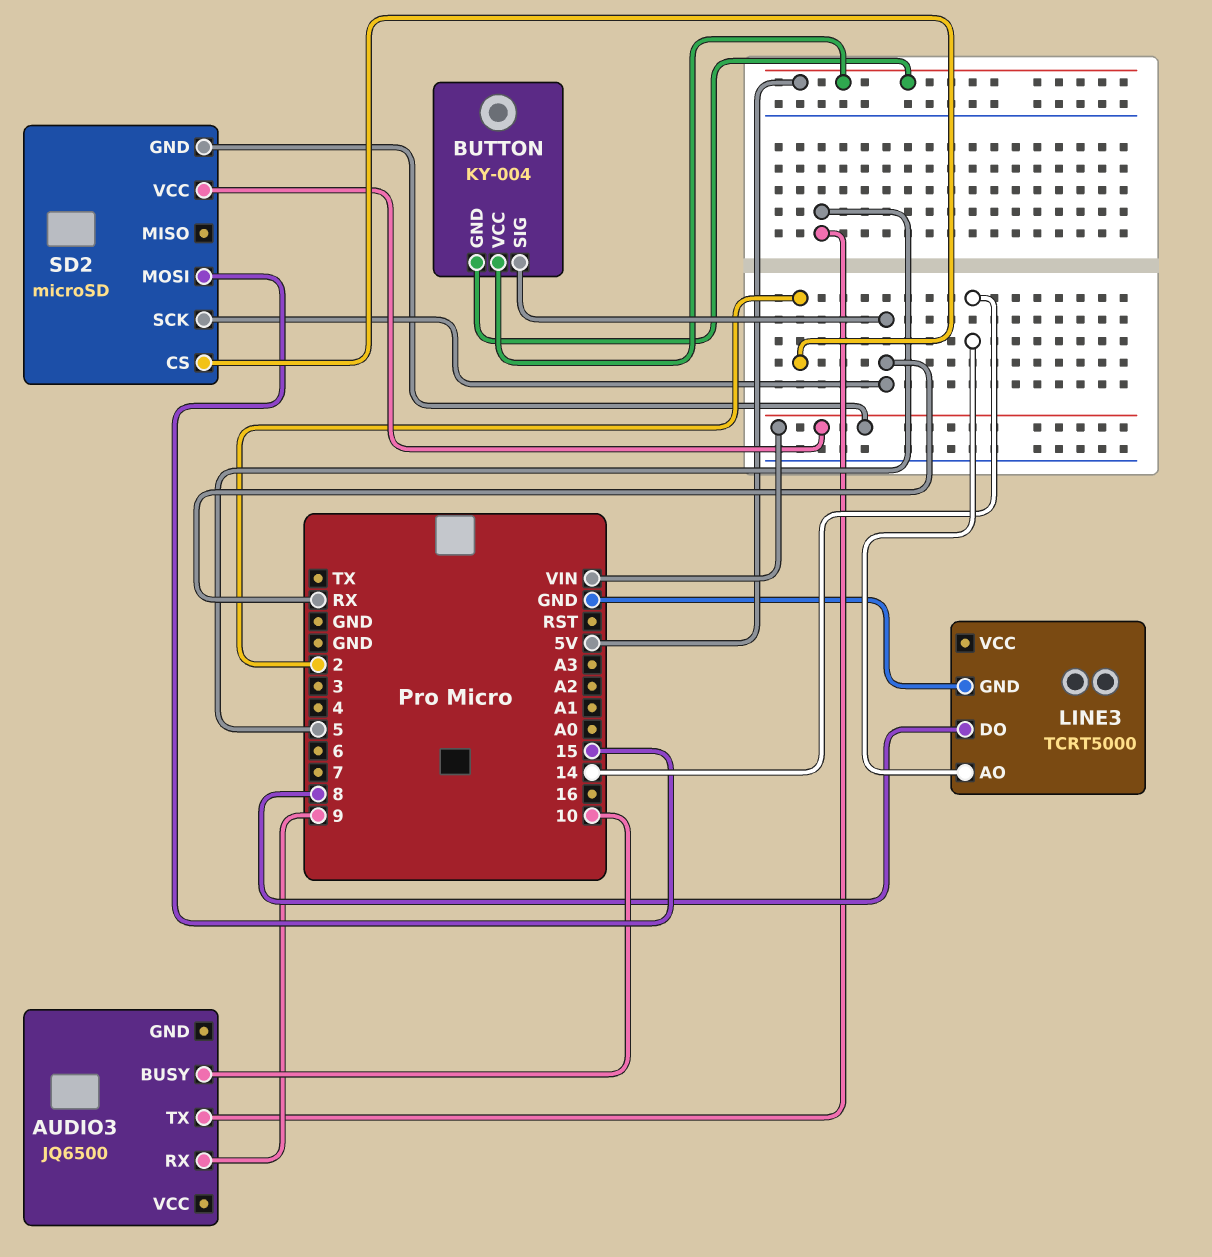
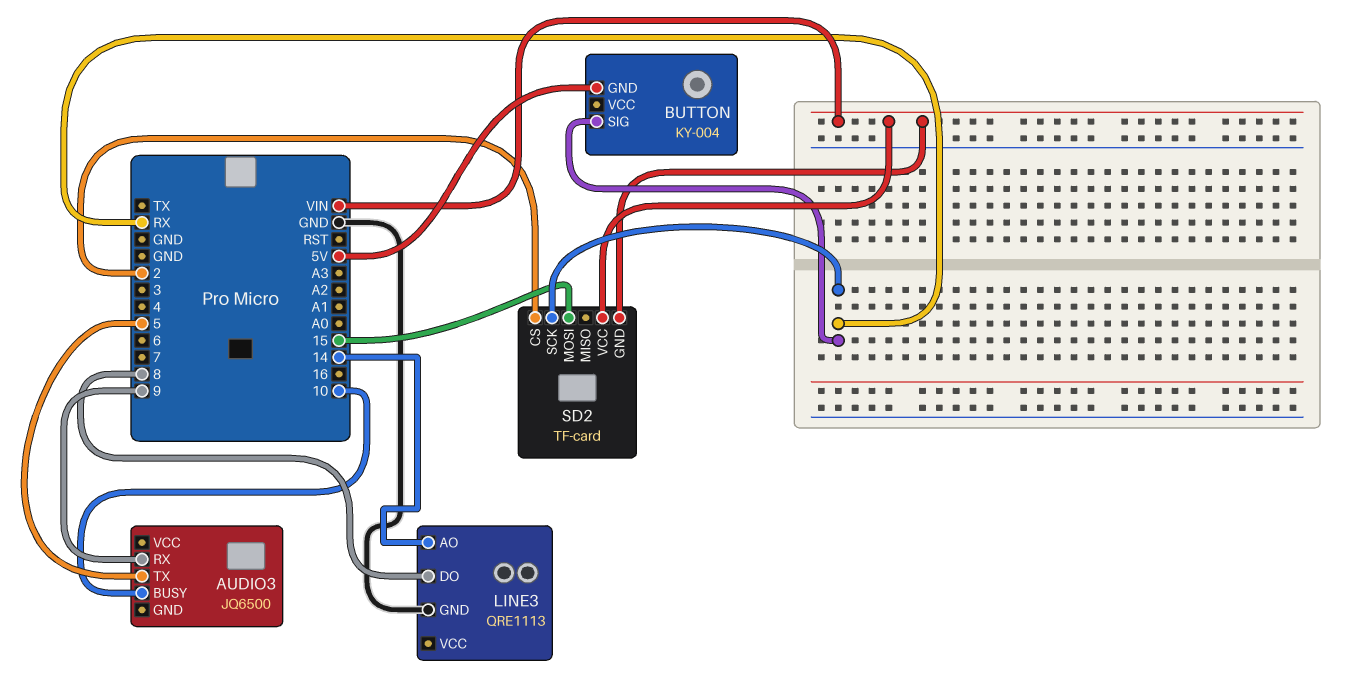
BUTTON pin VCC: 5V -> none
LINE3: TCRT5000 -> QRE1113
SD2: microSD -> TF-card

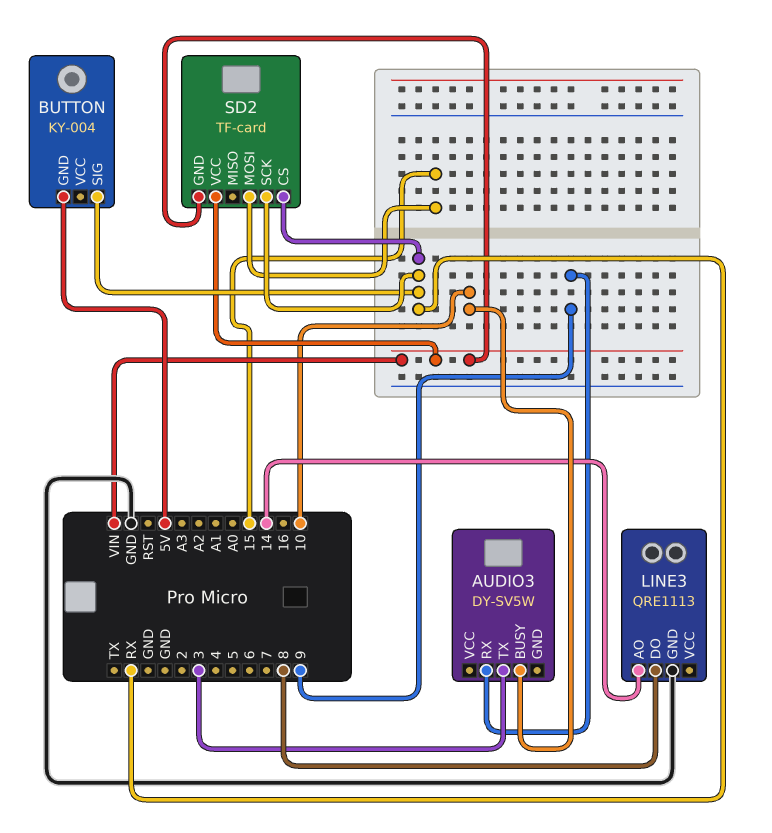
AUDIO3: JQ6500 -> DY-SV5W
AUDIO3 pin TX: 5 -> 3
SD2 pin CS: 2 -> RX

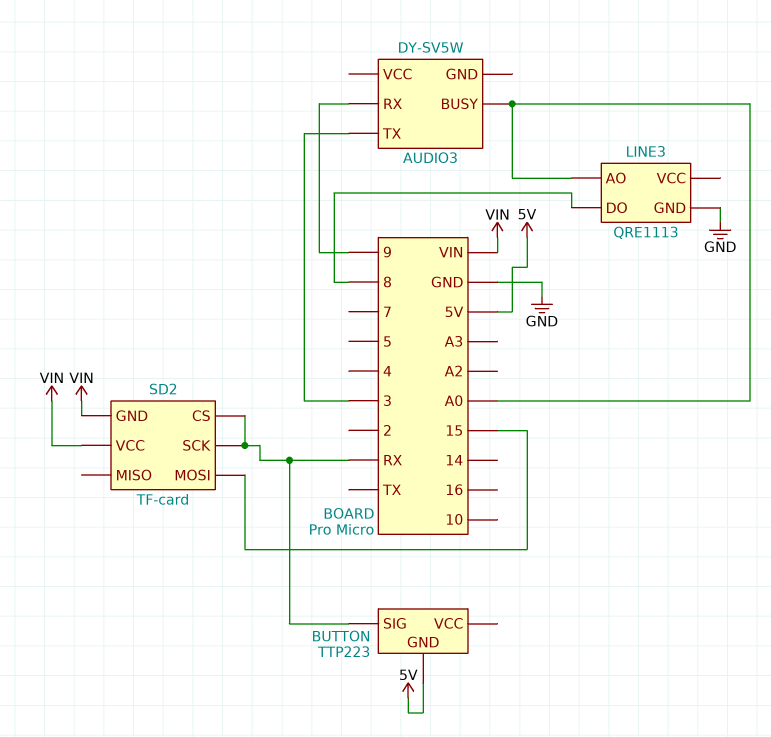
AUDIO3 pin BUSY: 10 -> A0
BUTTON: KY-004 -> TTP223
LINE3 pin AO: 14 -> A0

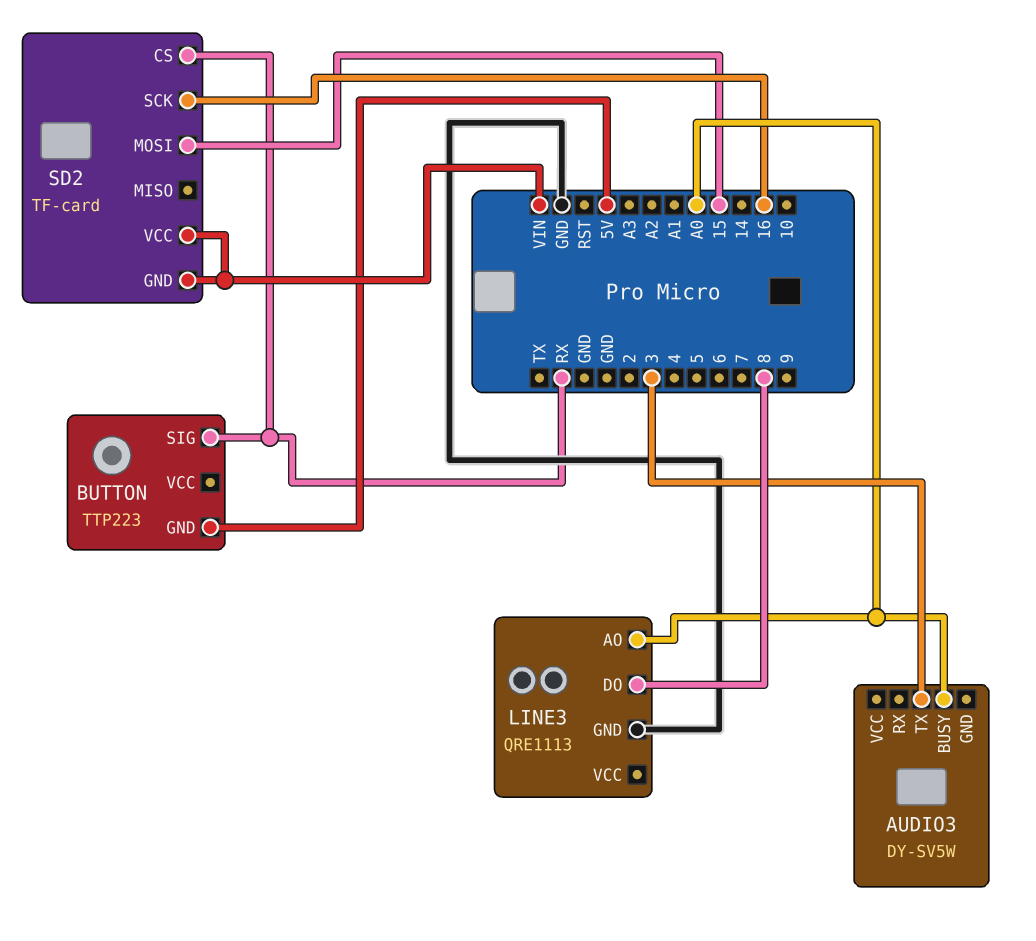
AUDIO3 pin RX: 9 -> none
SD2 pin SCK: RX -> 16

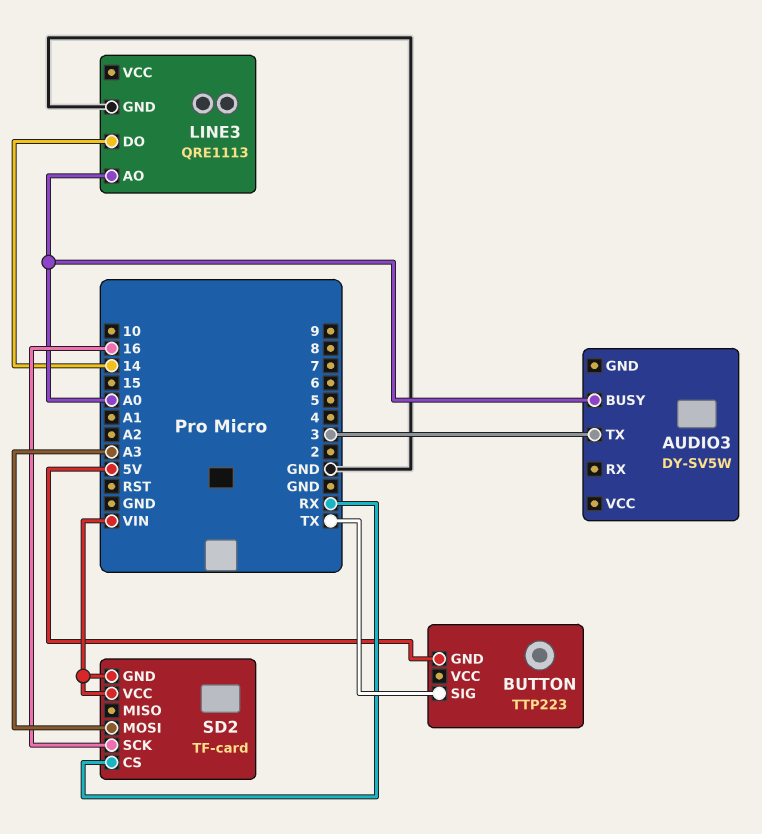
BUTTON pin SIG: RX -> TX
LINE3 pin DO: 8 -> 14
SD2 pin MOSI: 15 -> A3

